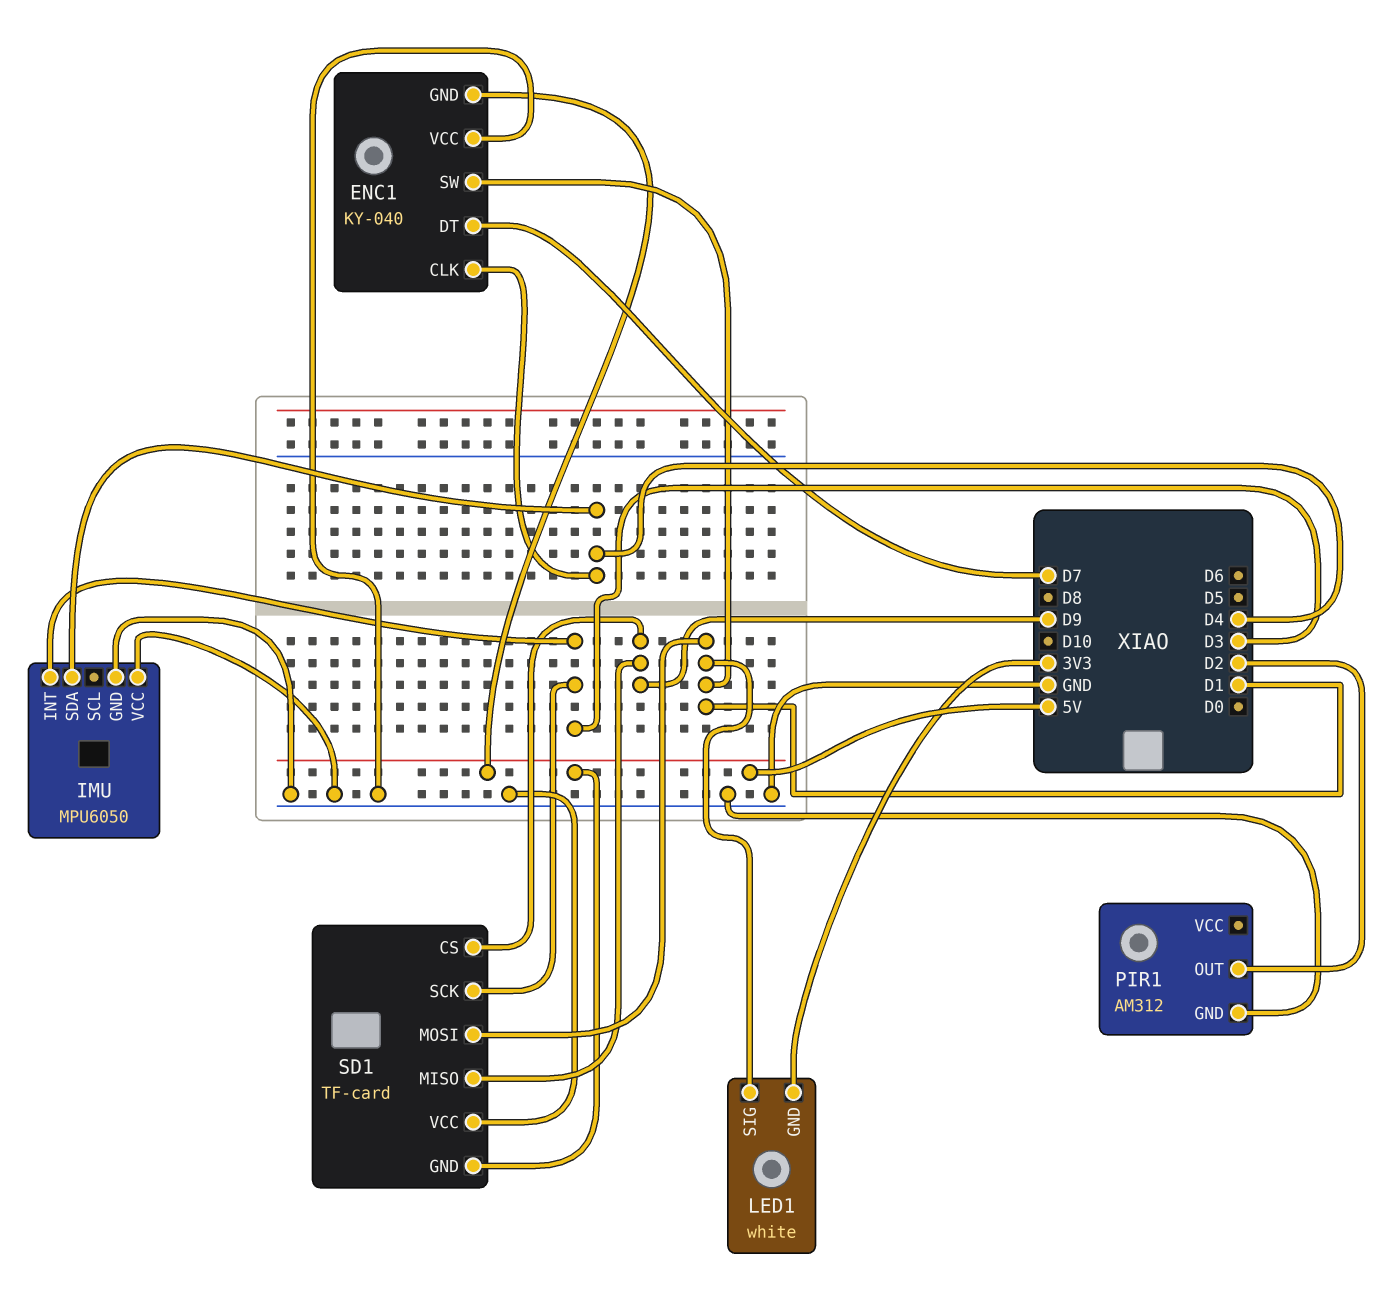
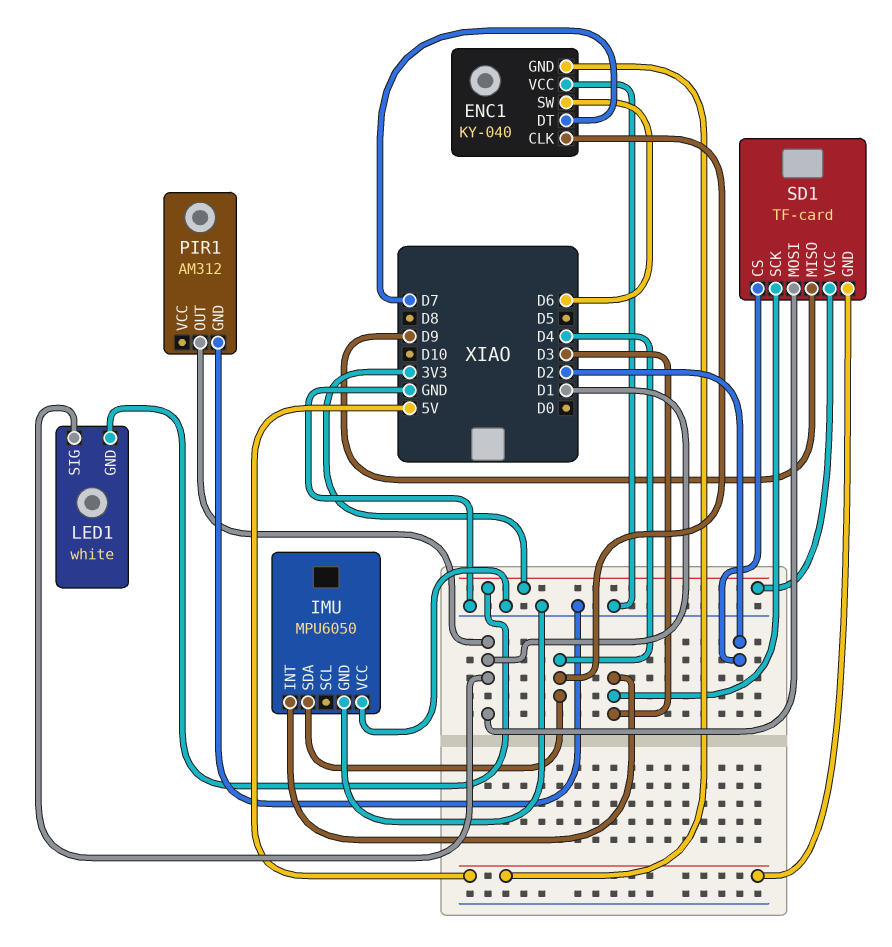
ENC1 pin SW: D1 -> D6
PIR1 pin OUT: D2 -> D1
SD1 pin CS: D9 -> D2
SD1 pin VCC: GND -> 3V3

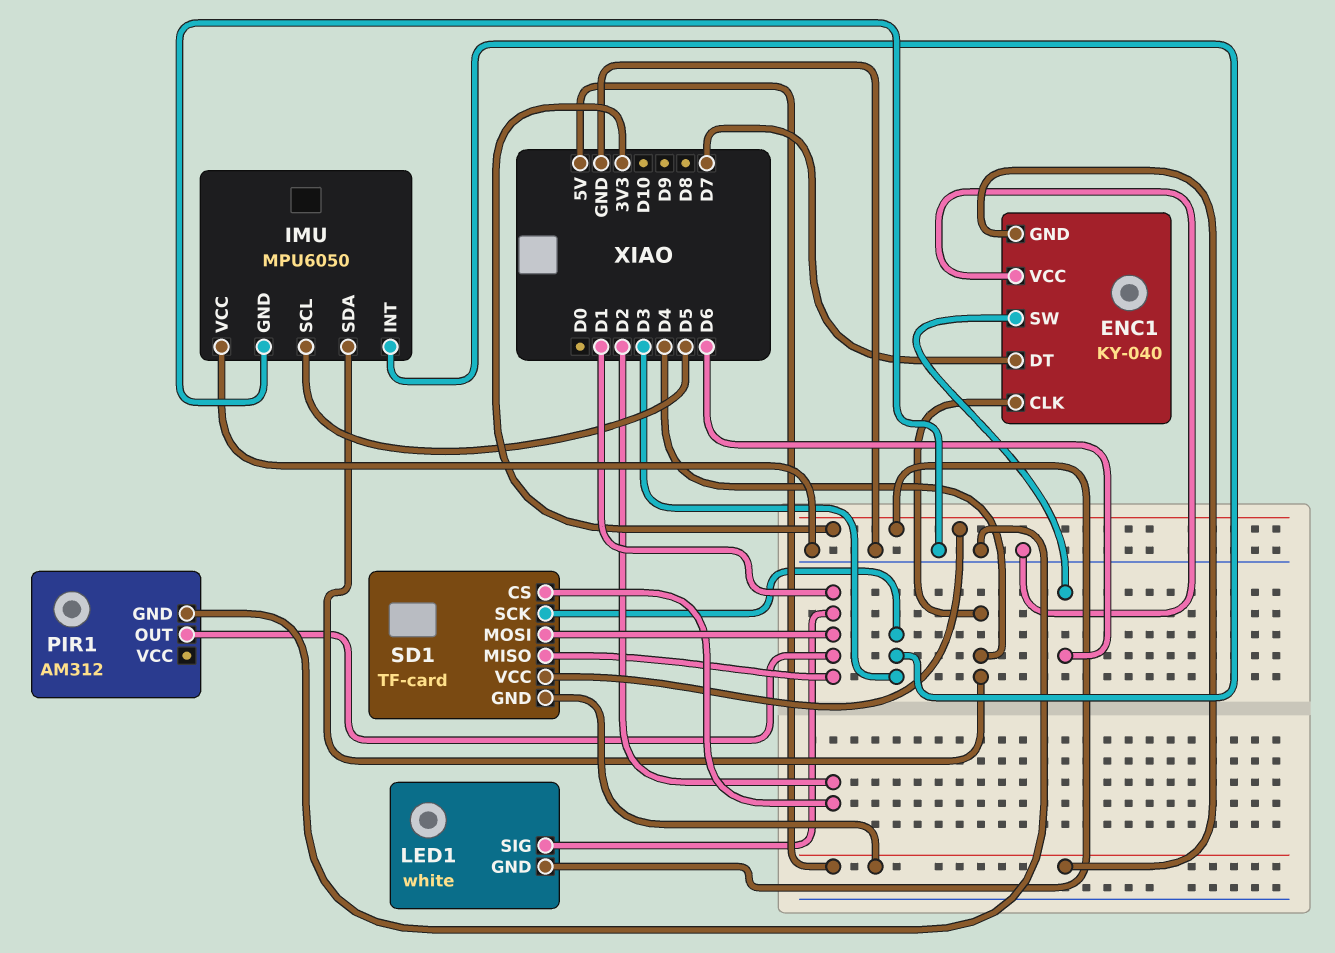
IMU pin SCL: none -> D5
SD1 pin MISO: D9 -> D1

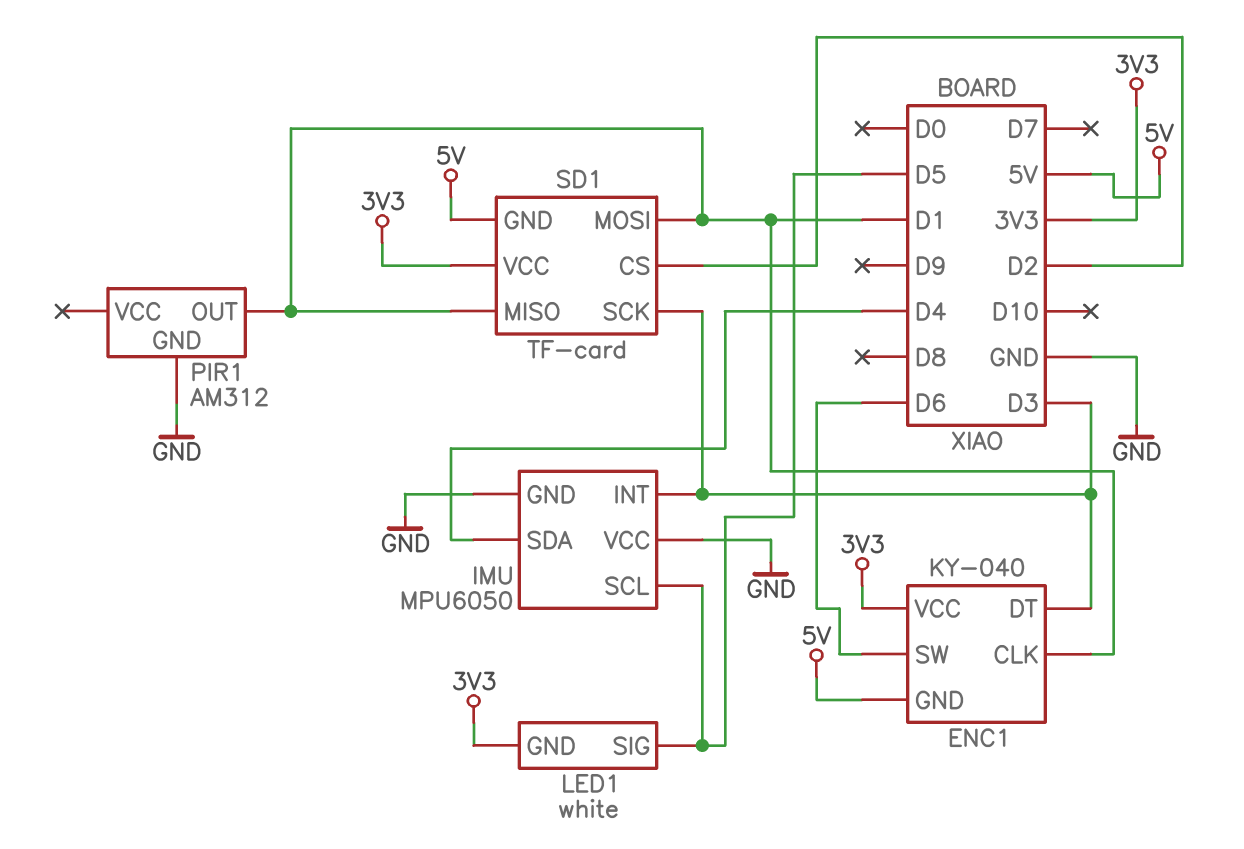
ENC1 pin CLK: D4 -> D1
ENC1 pin DT: D7 -> D3
ENC1 pin VCC: GND -> 3V3
LED1 pin SIG: D1 -> D5

